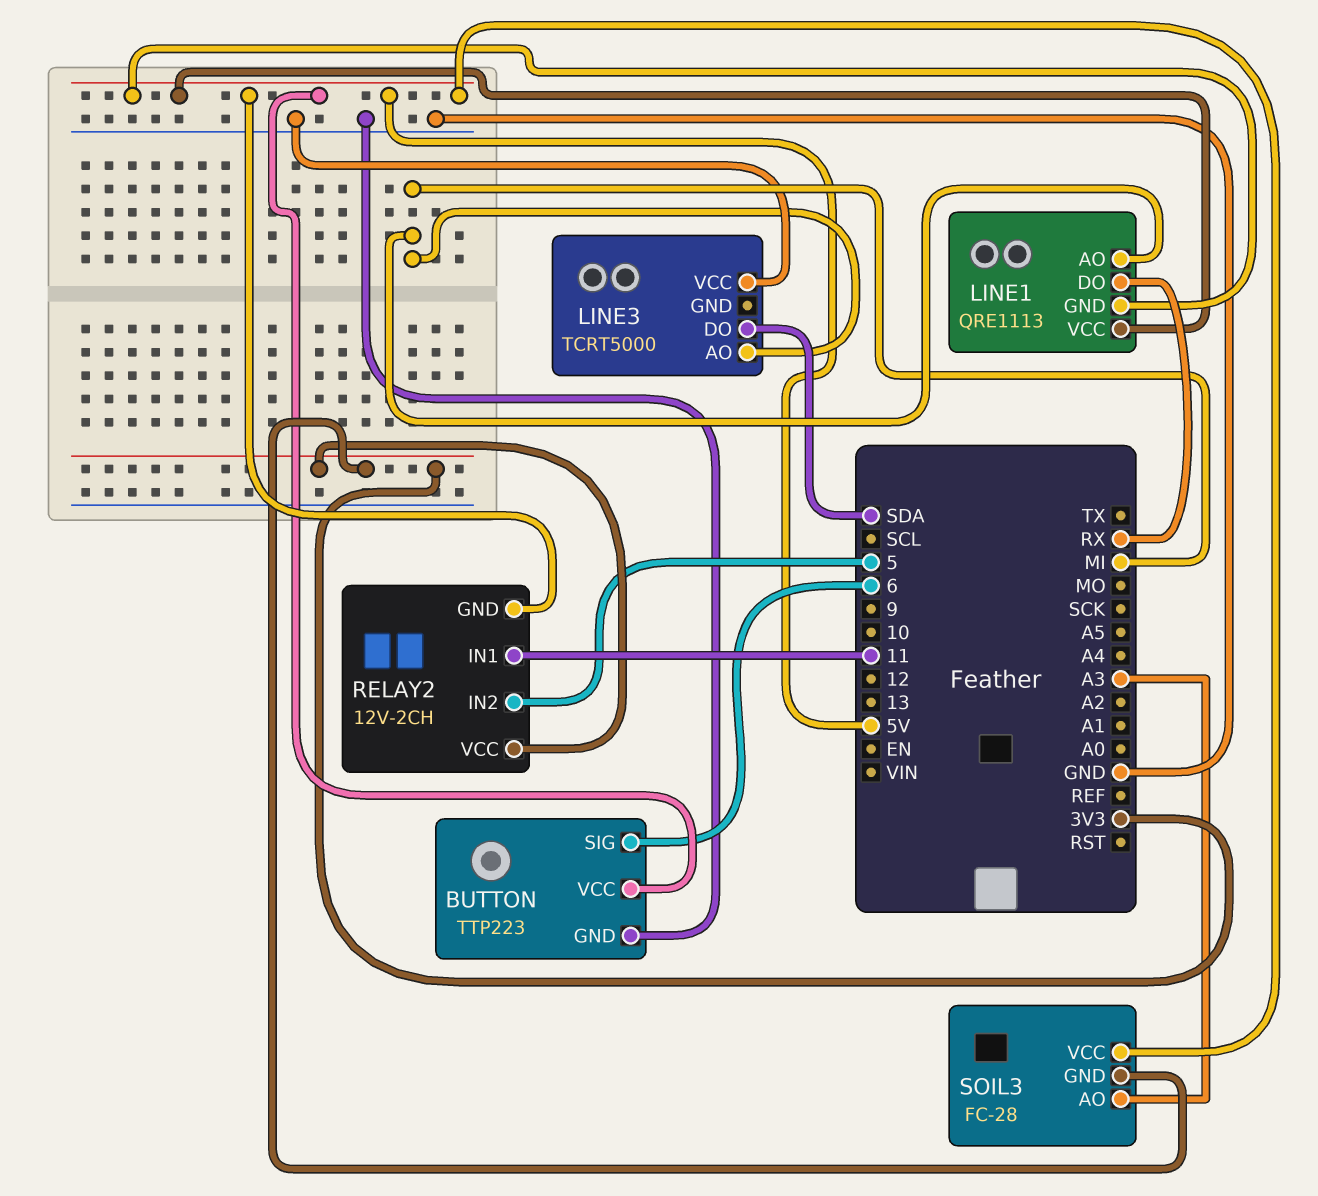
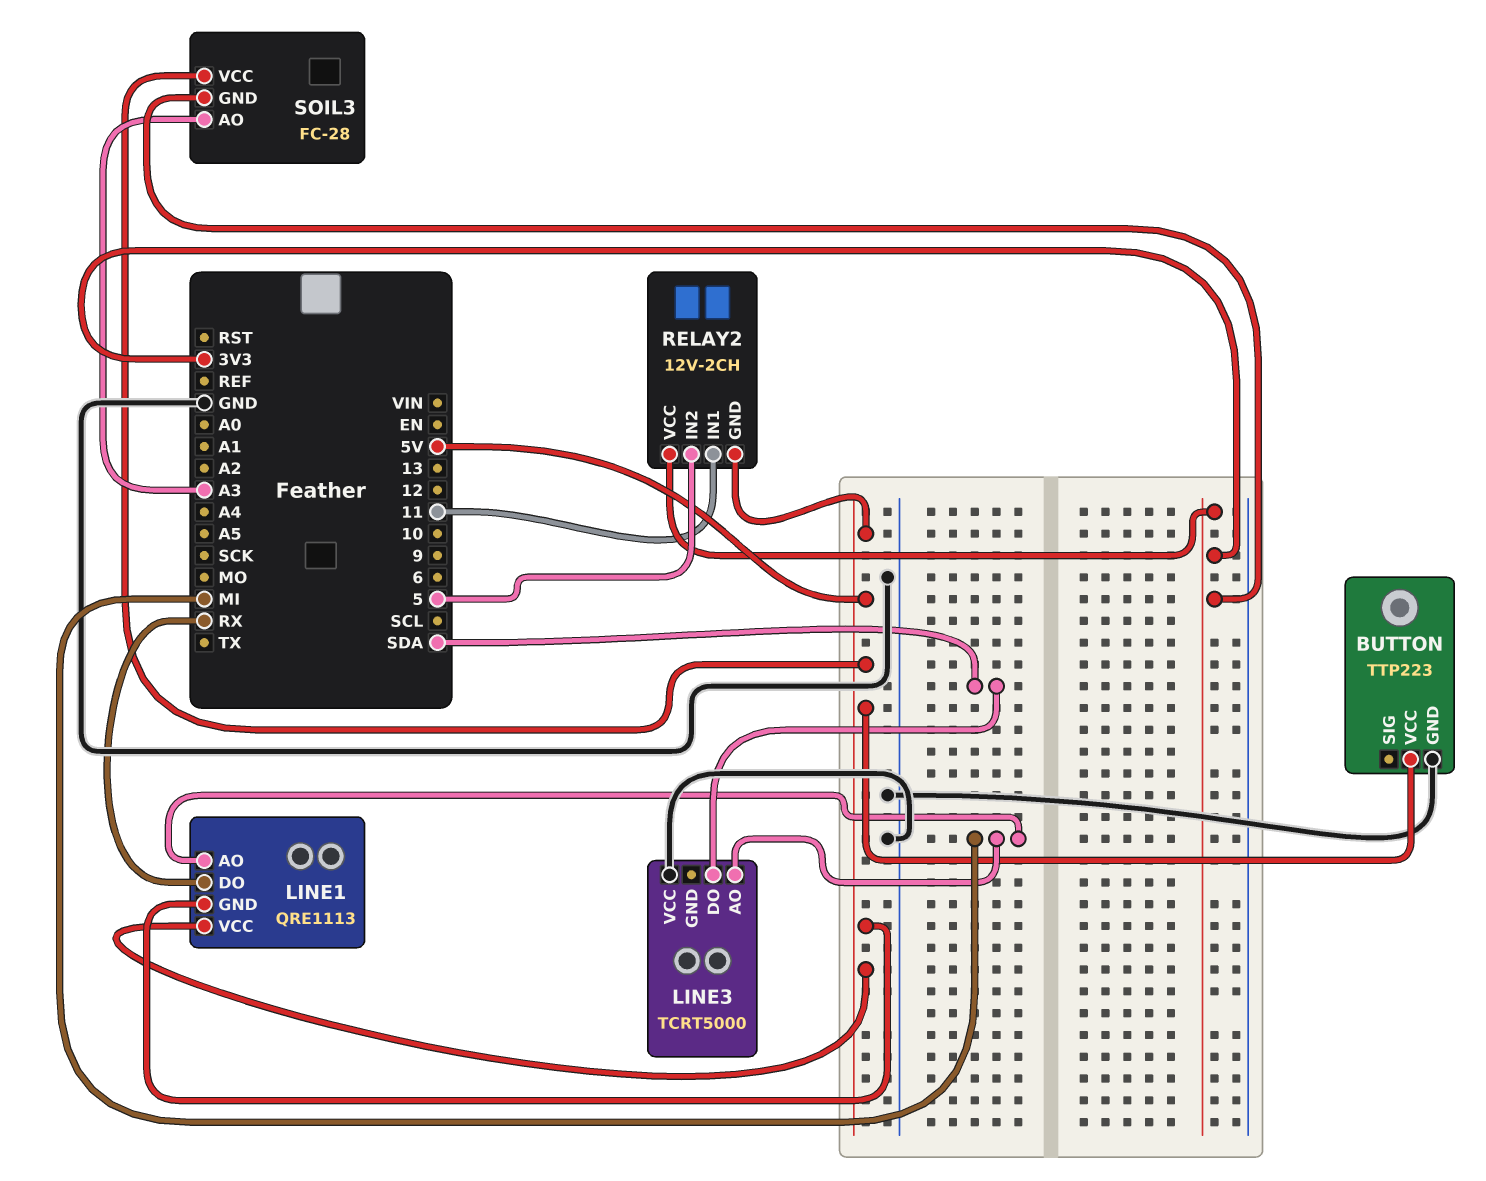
BUTTON pin SIG: 6 -> none

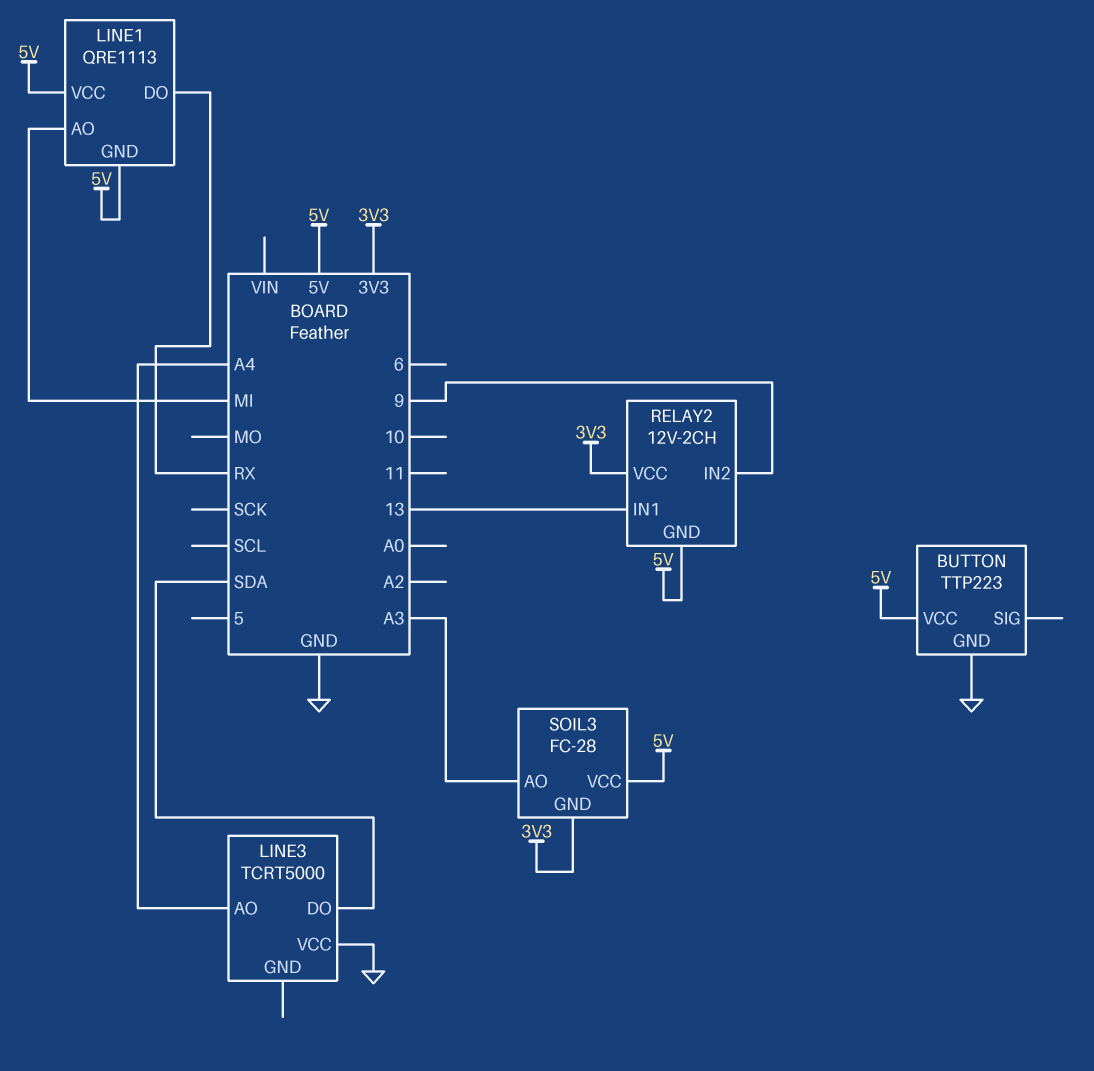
LINE3 pin AO: MI -> A4
RELAY2 pin IN1: 11 -> 13
RELAY2 pin IN2: 5 -> 9

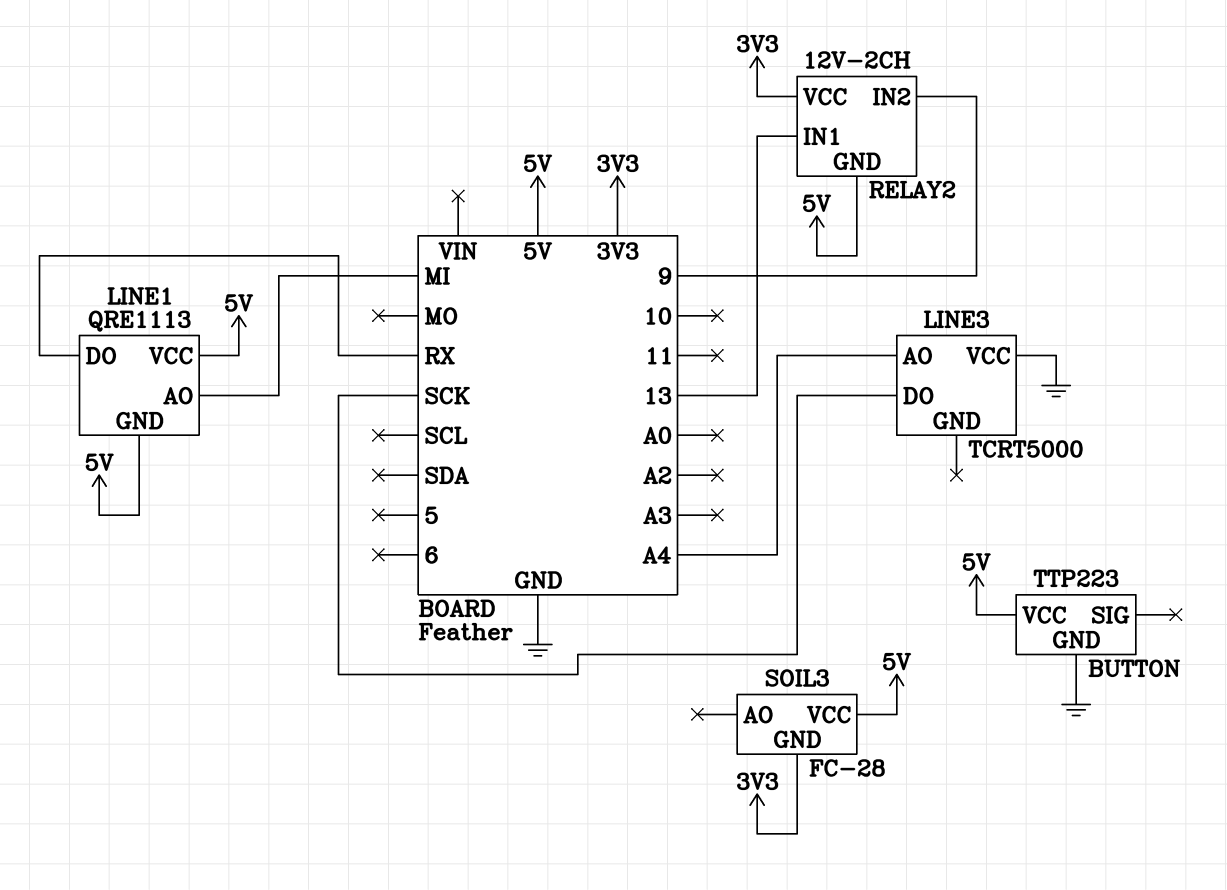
LINE3 pin DO: SDA -> SCK
SOIL3 pin AO: A3 -> none

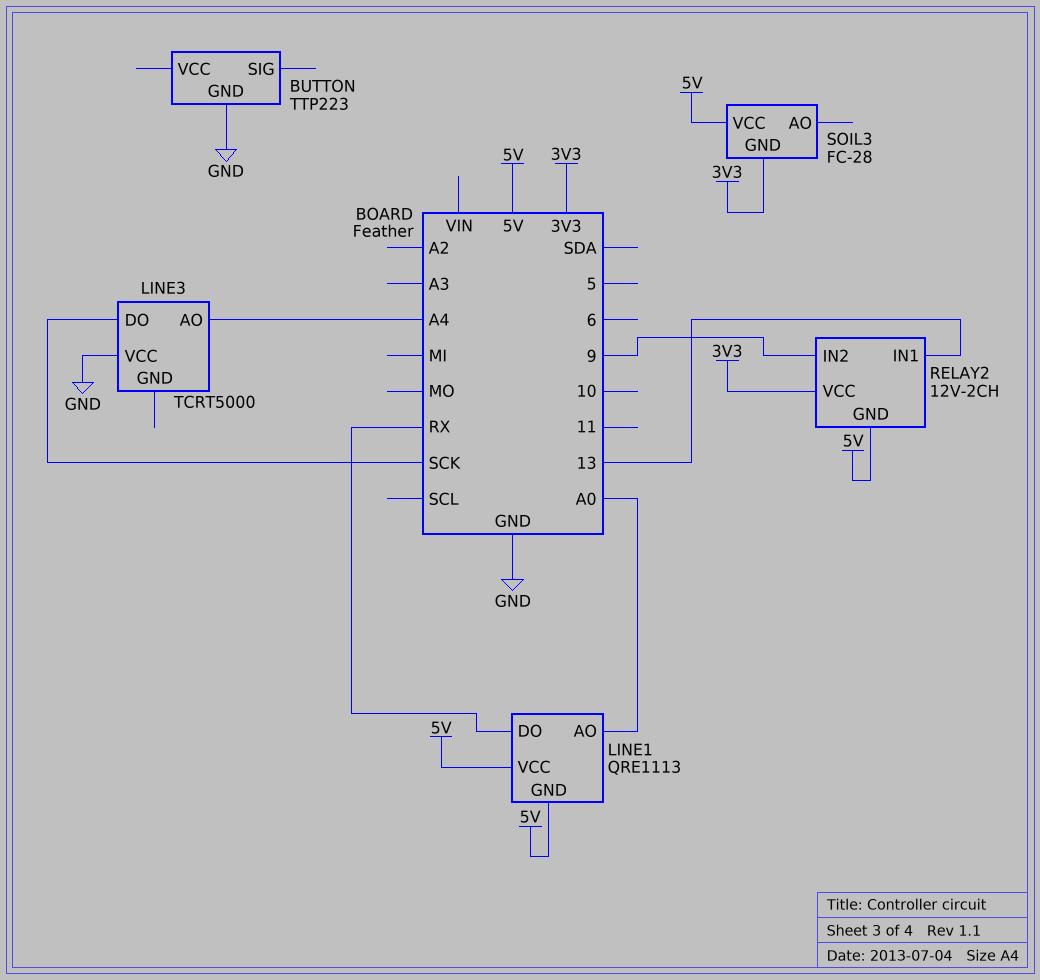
BUTTON pin VCC: 5V -> none
LINE1 pin AO: MI -> A0

